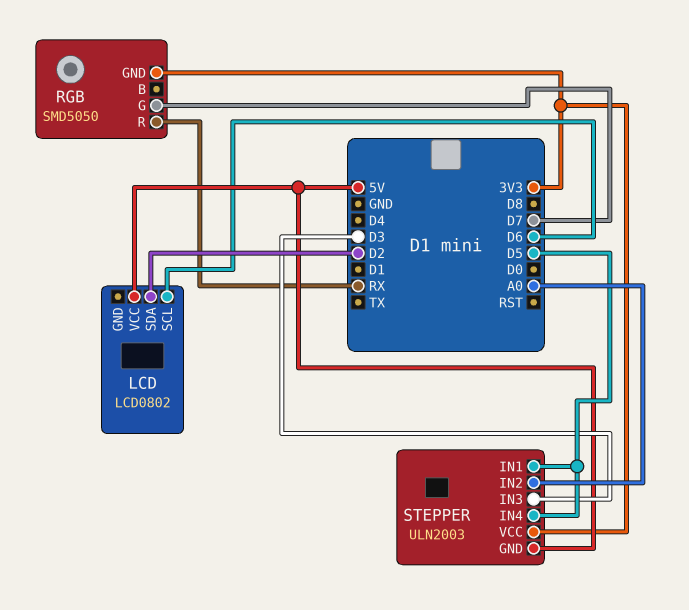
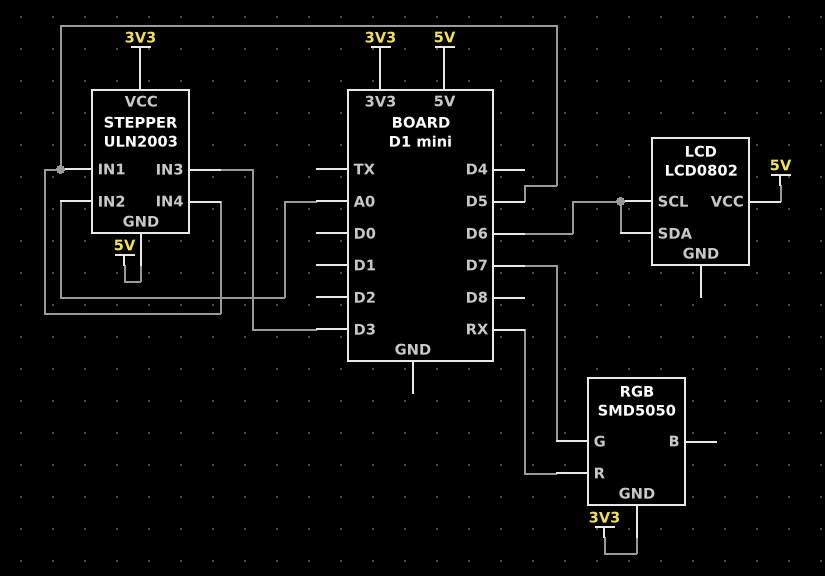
LCD pin SDA: D2 -> D6

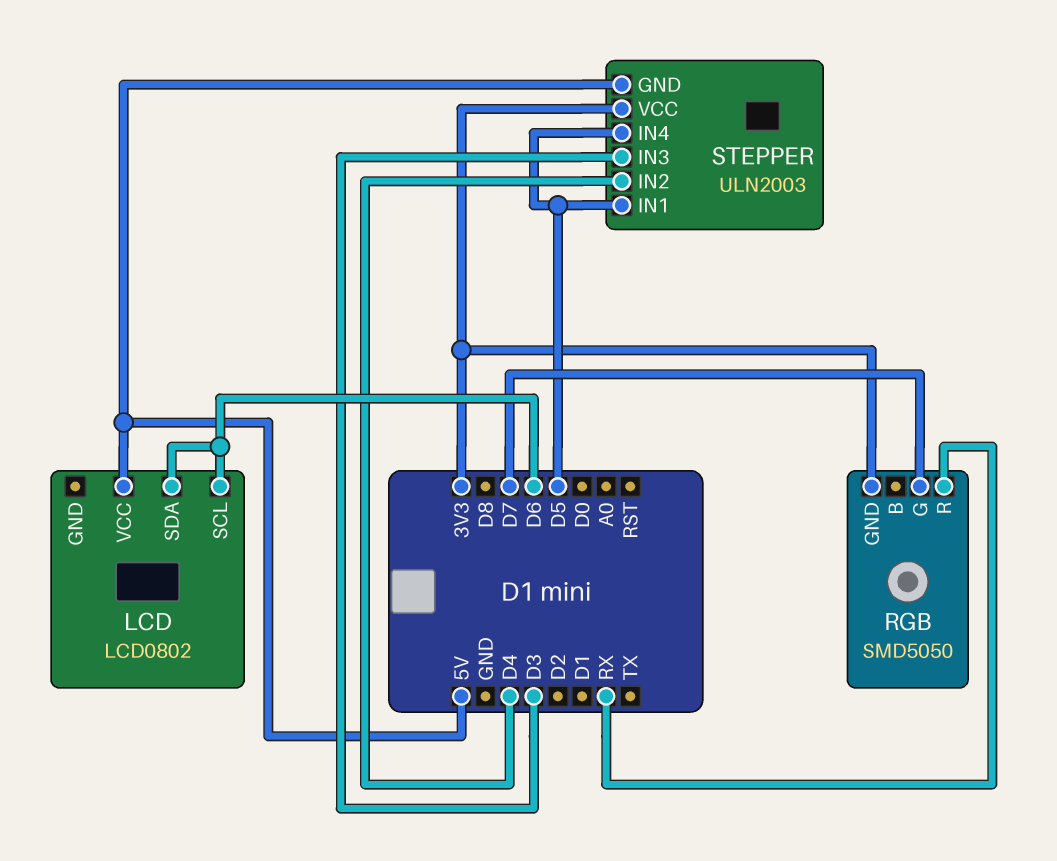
STEPPER pin IN2: A0 -> D4

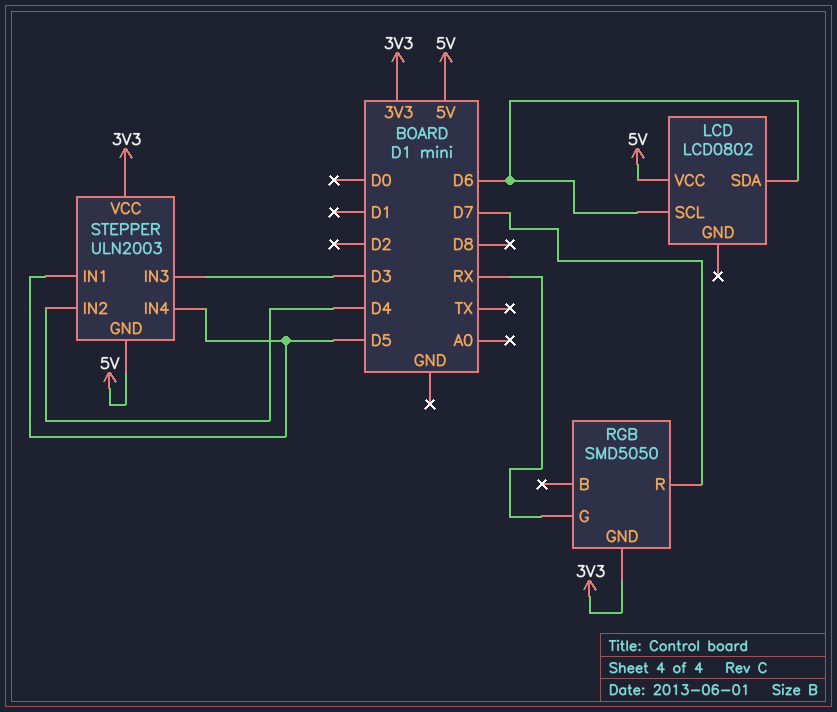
RGB pin G: D7 -> RX
RGB pin R: RX -> D7

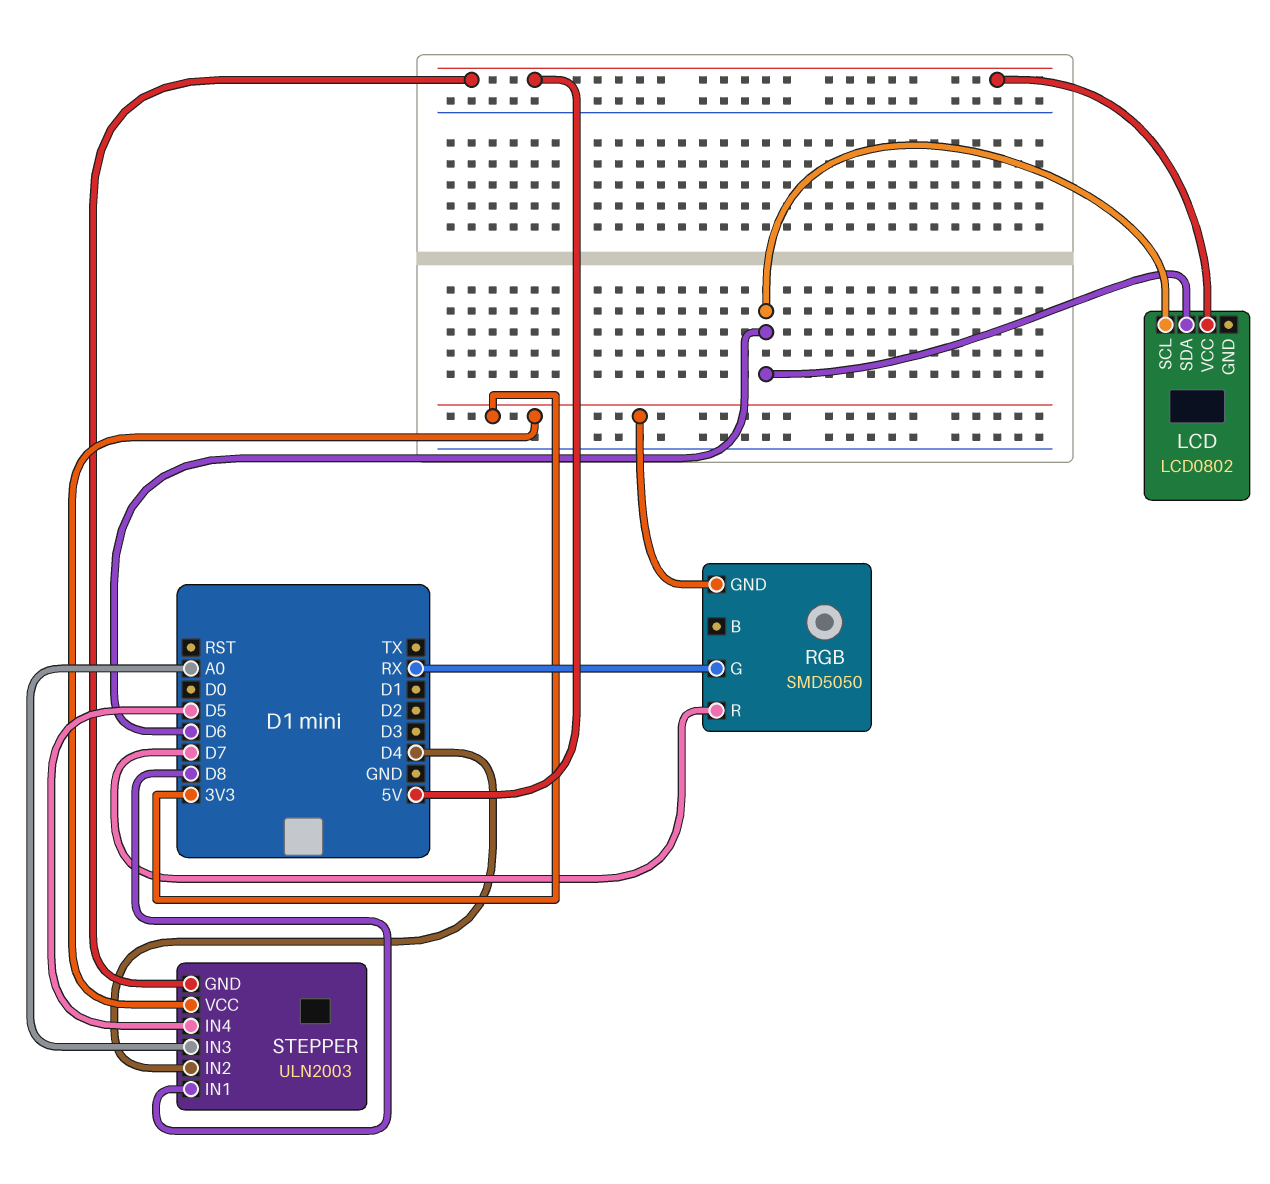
STEPPER pin IN1: D5 -> D8
STEPPER pin IN3: D3 -> A0

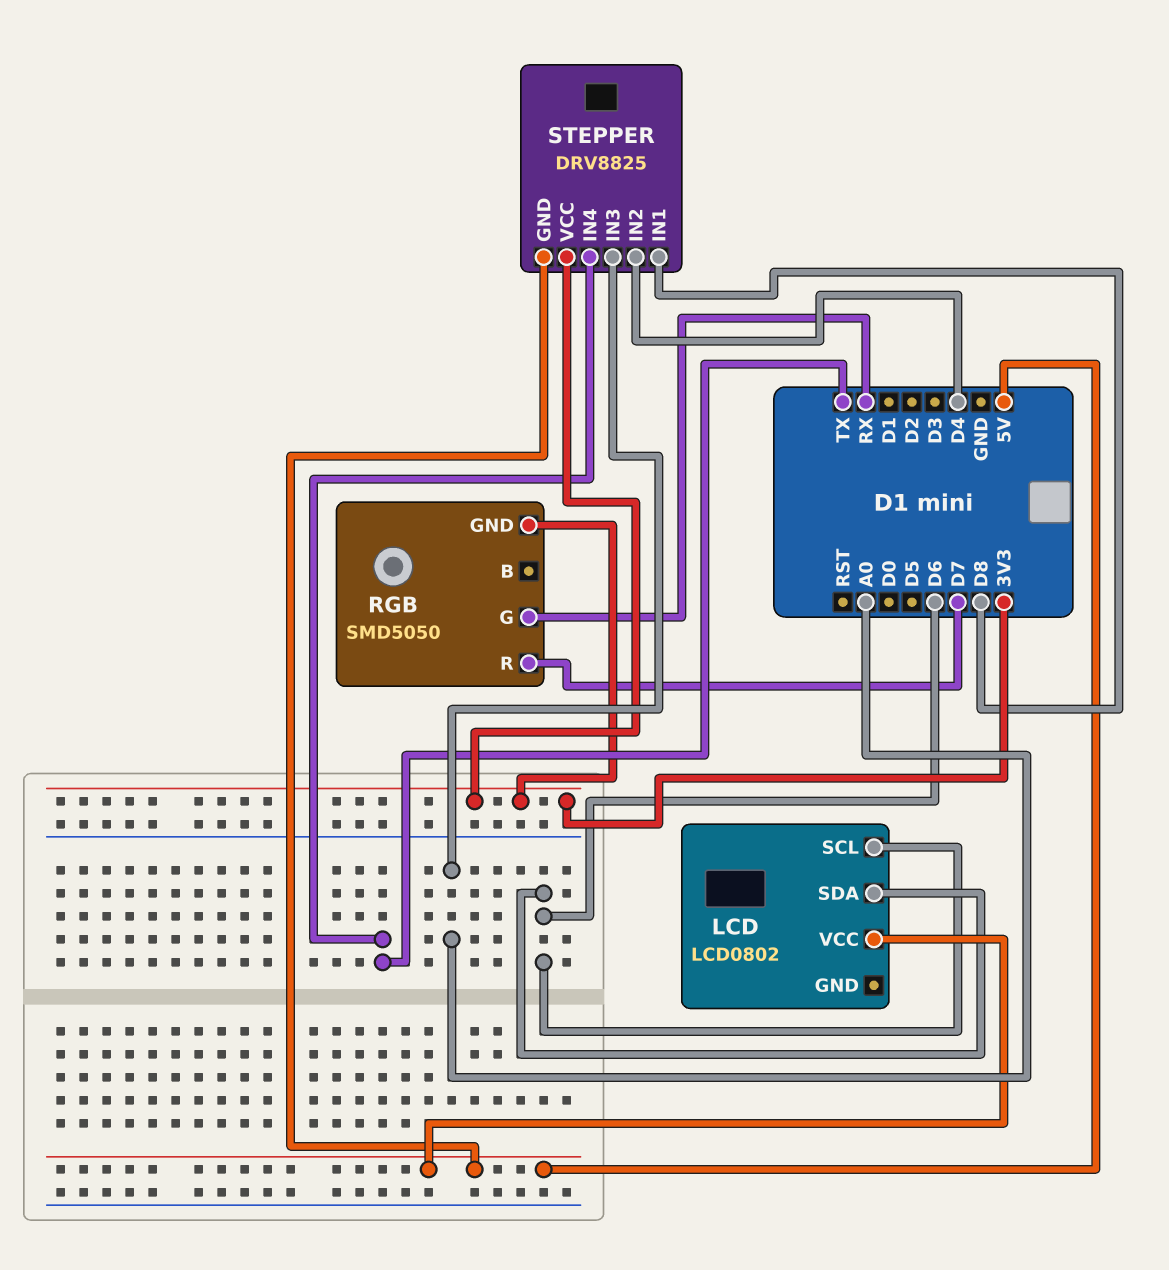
STEPPER: ULN2003 -> DRV8825
STEPPER pin IN4: D5 -> TX

